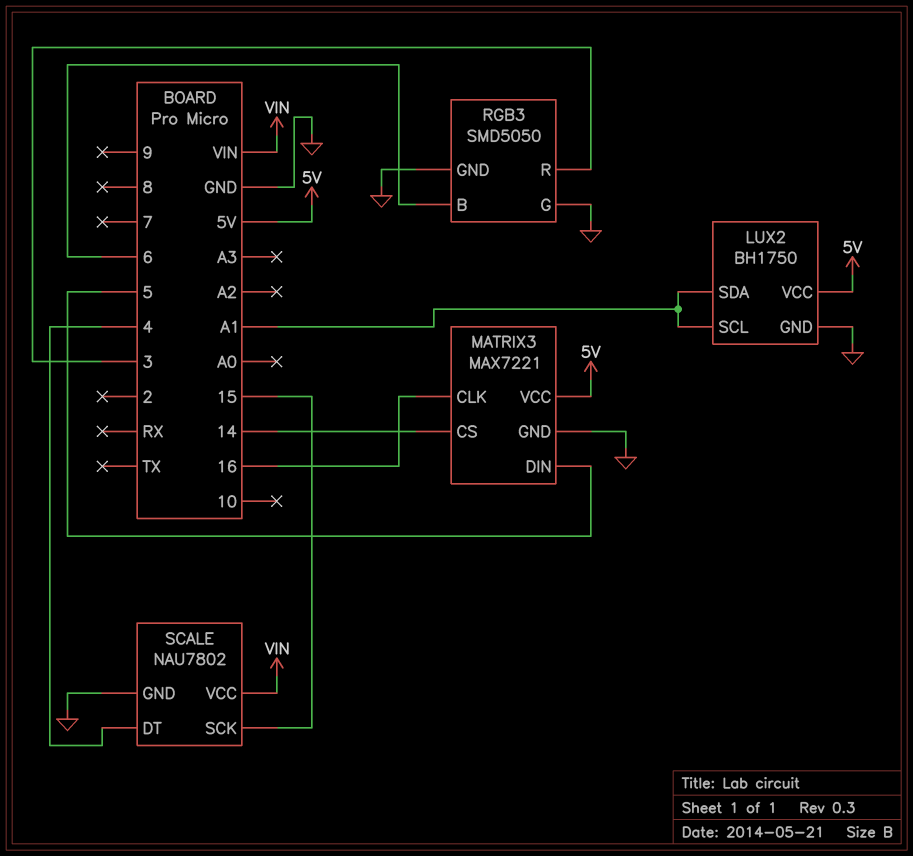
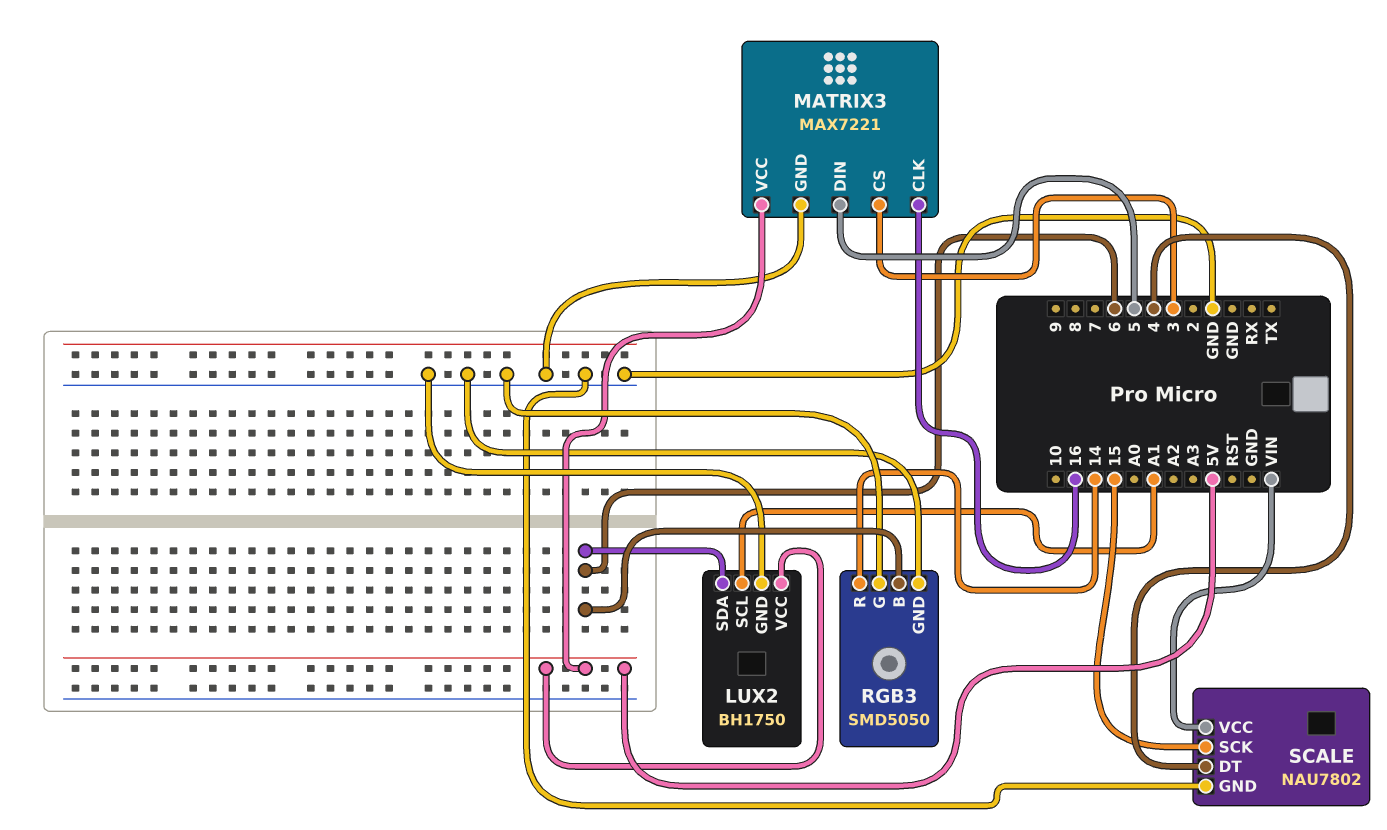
LUX2 pin SDA: A1 -> 6
MATRIX3 pin CS: 14 -> 3
RGB3 pin R: 3 -> 14

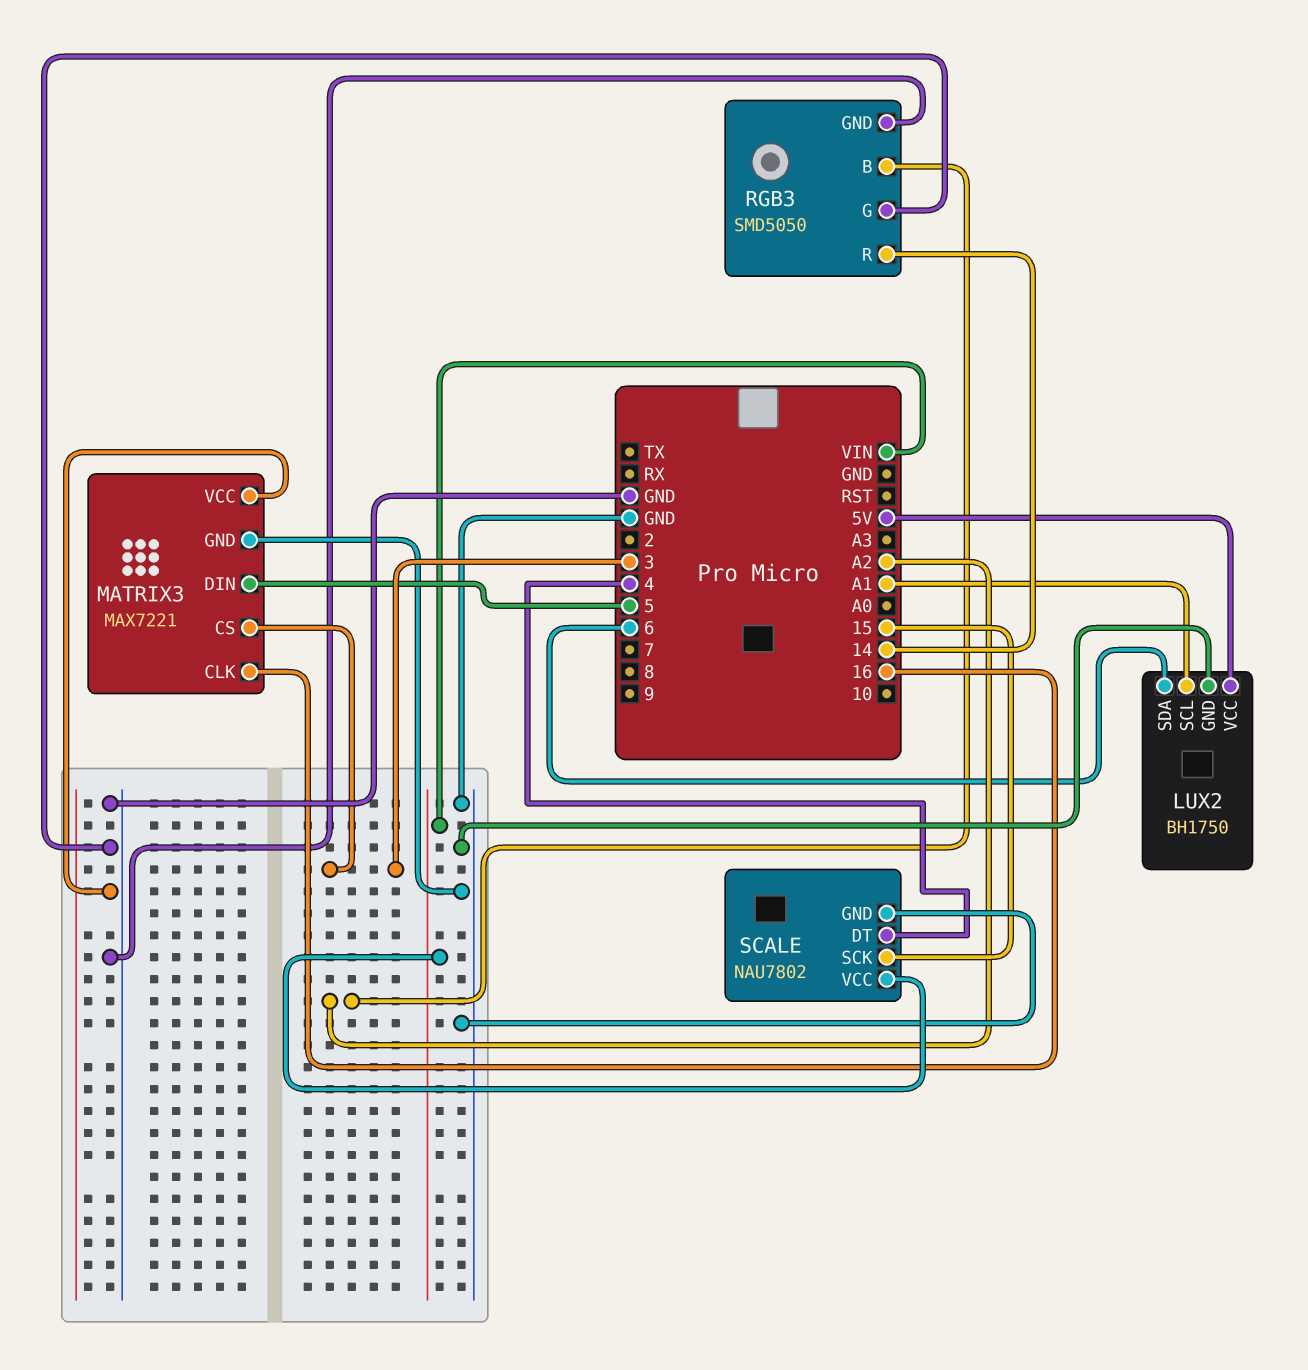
MATRIX3 pin VCC: 5V -> GND
RGB3 pin B: 6 -> A2

